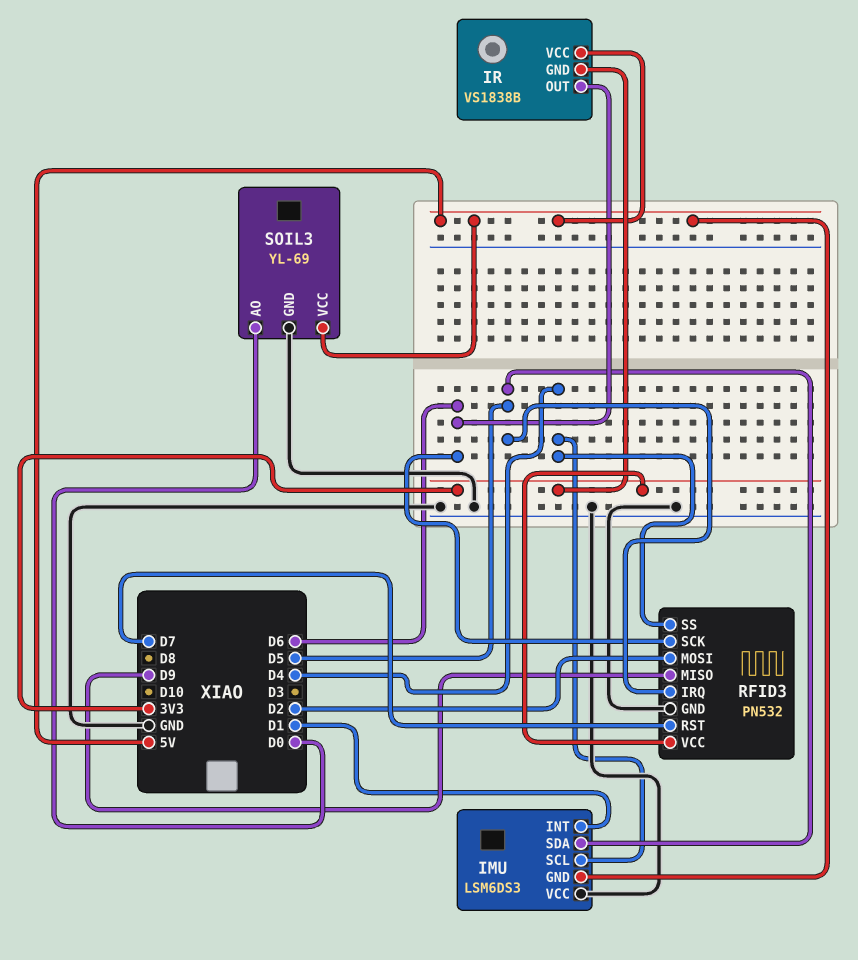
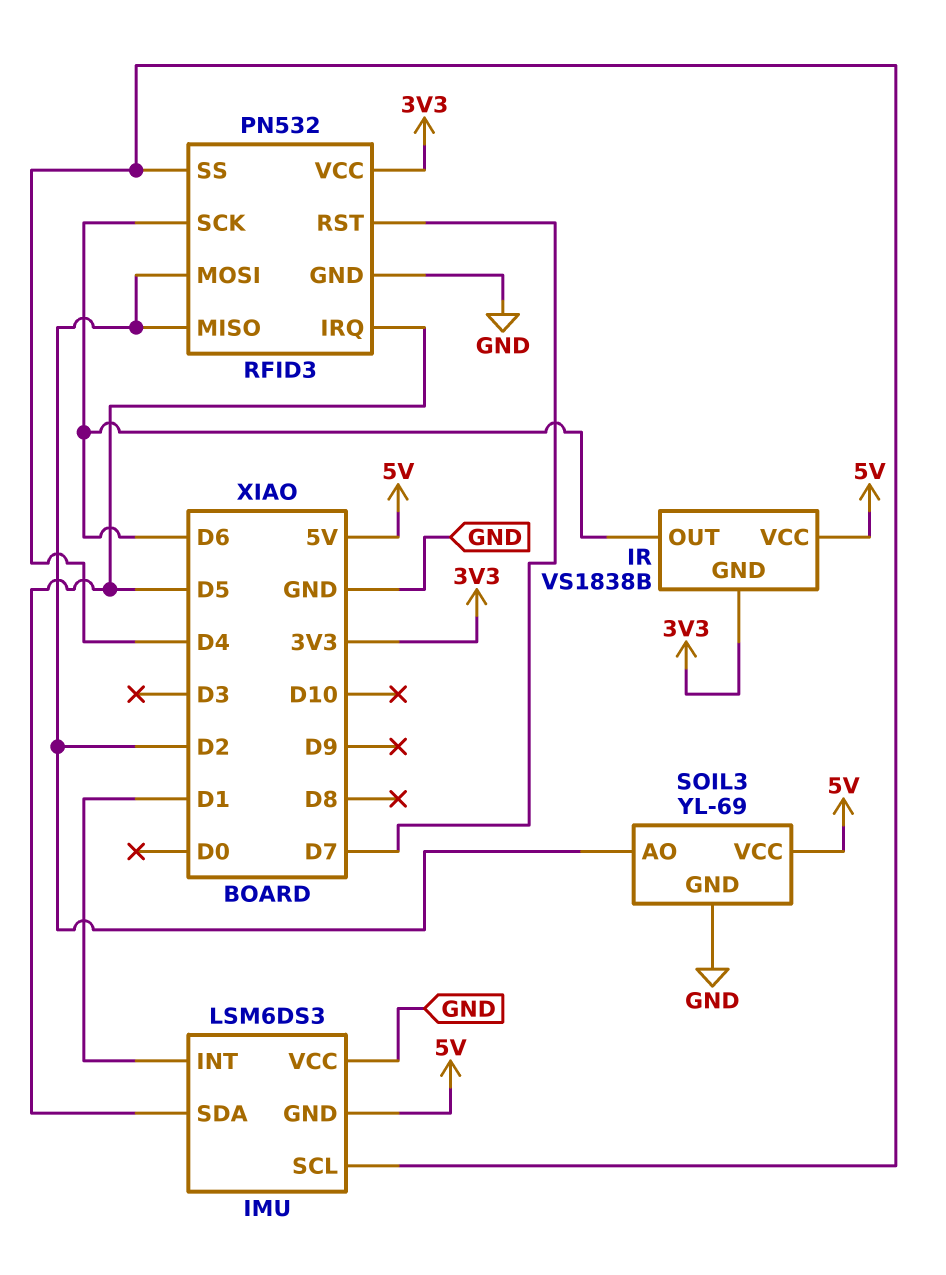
RFID3 pin MISO: D9 -> D2
SOIL3 pin AO: D0 -> D2

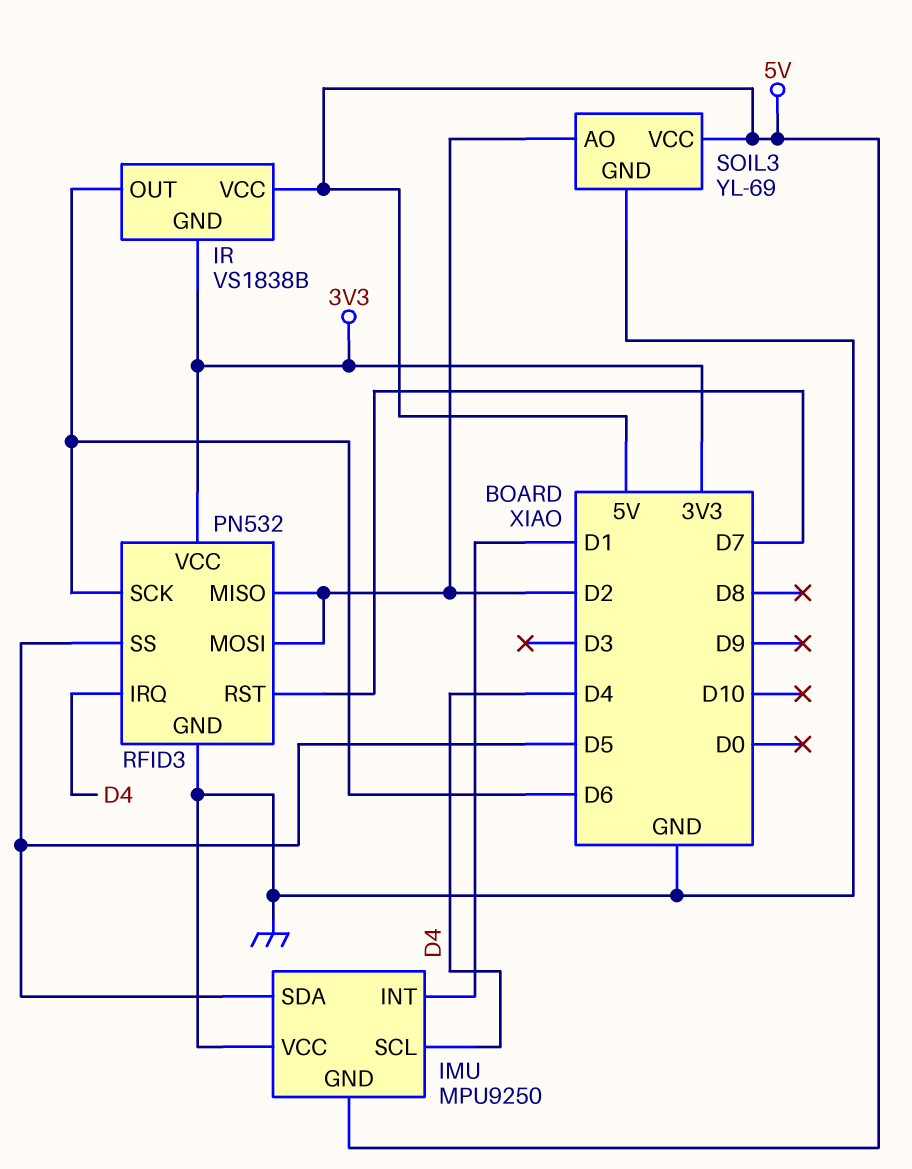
IMU: LSM6DS3 -> MPU9250
RFID3 pin IRQ: D5 -> D4
RFID3 pin SS: D4 -> D5

